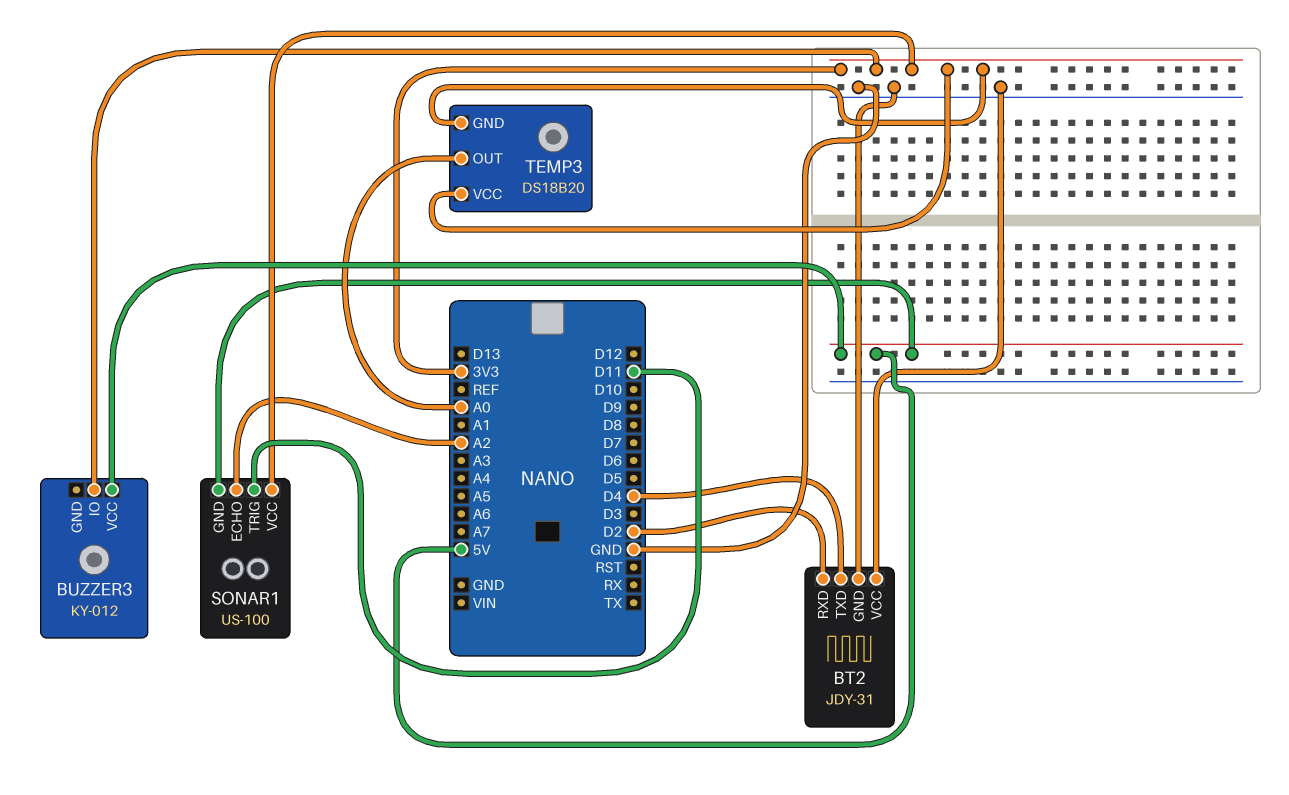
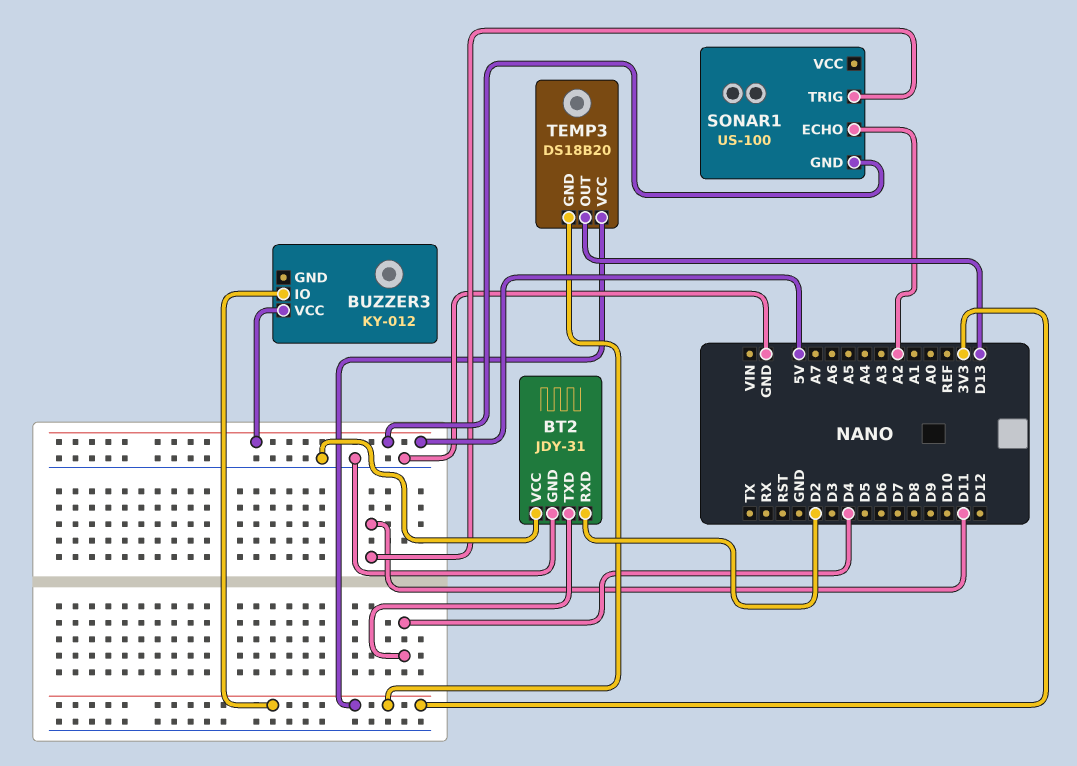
SONAR1 pin VCC: 3V3 -> none
TEMP3 pin OUT: A0 -> D13

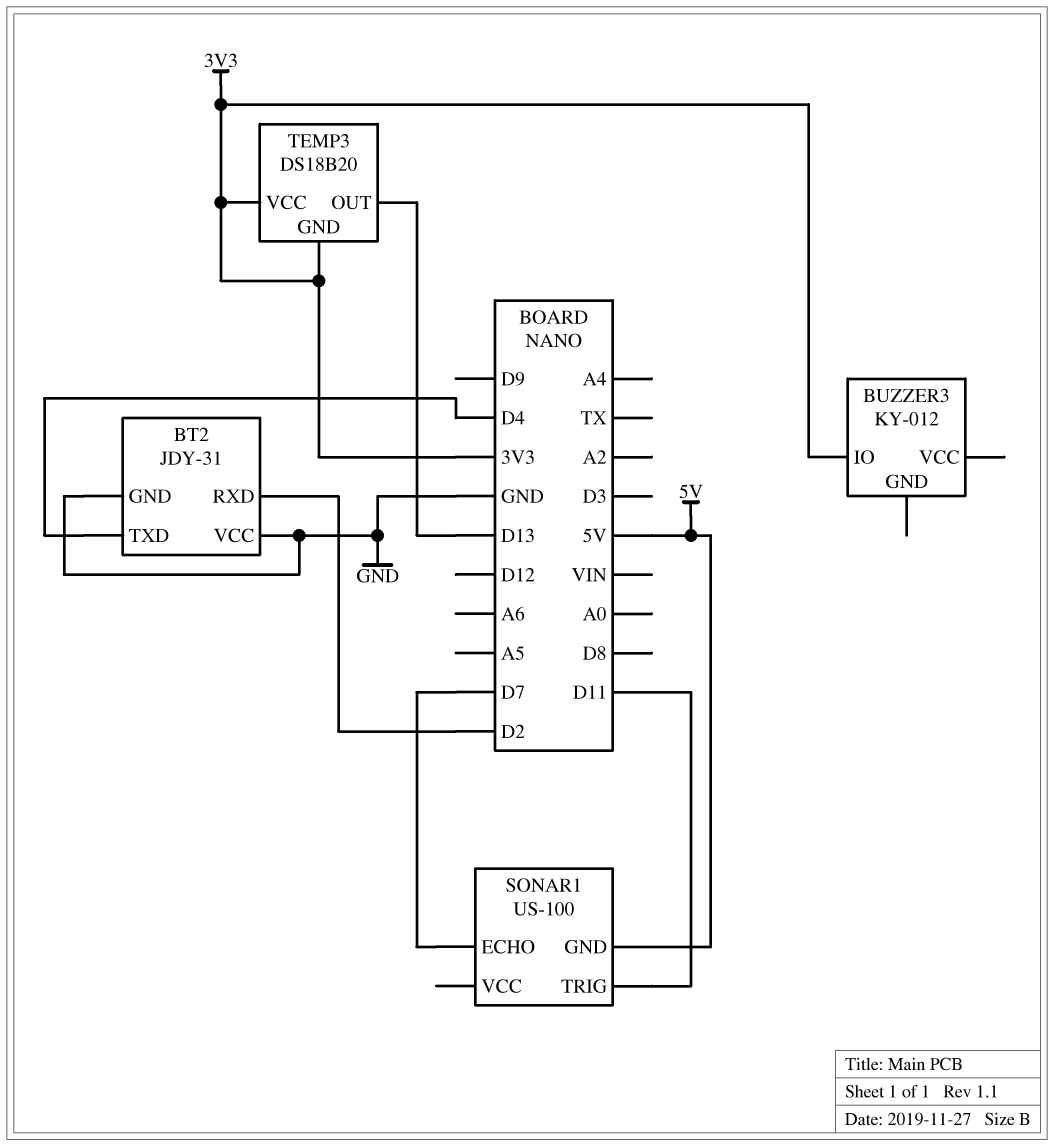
BUZZER3 pin VCC: 5V -> none
SONAR1 pin ECHO: A2 -> D7

